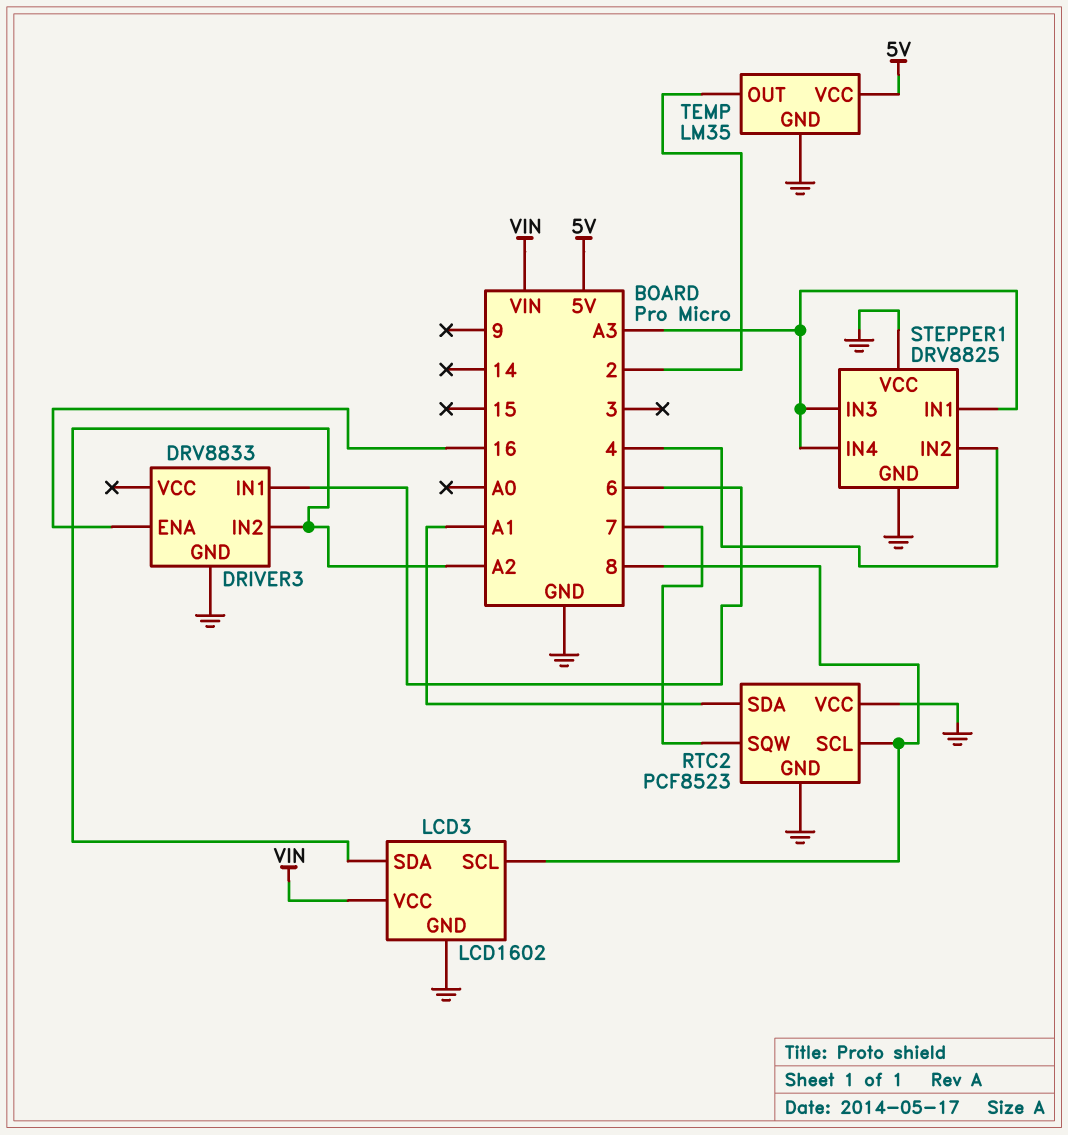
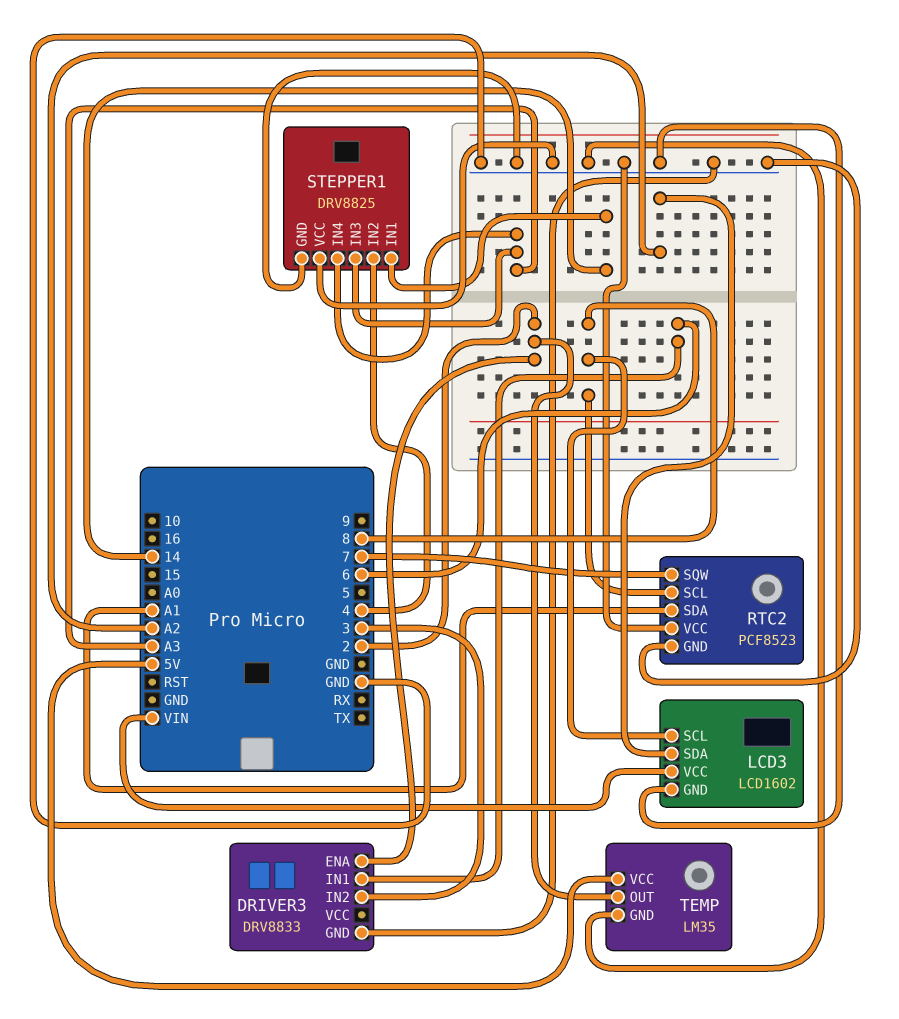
DRIVER3 pin ENA: 16 -> 2
DRIVER3 pin IN2: A2 -> 3
STEPPER1 pin IN1: A3 -> 14

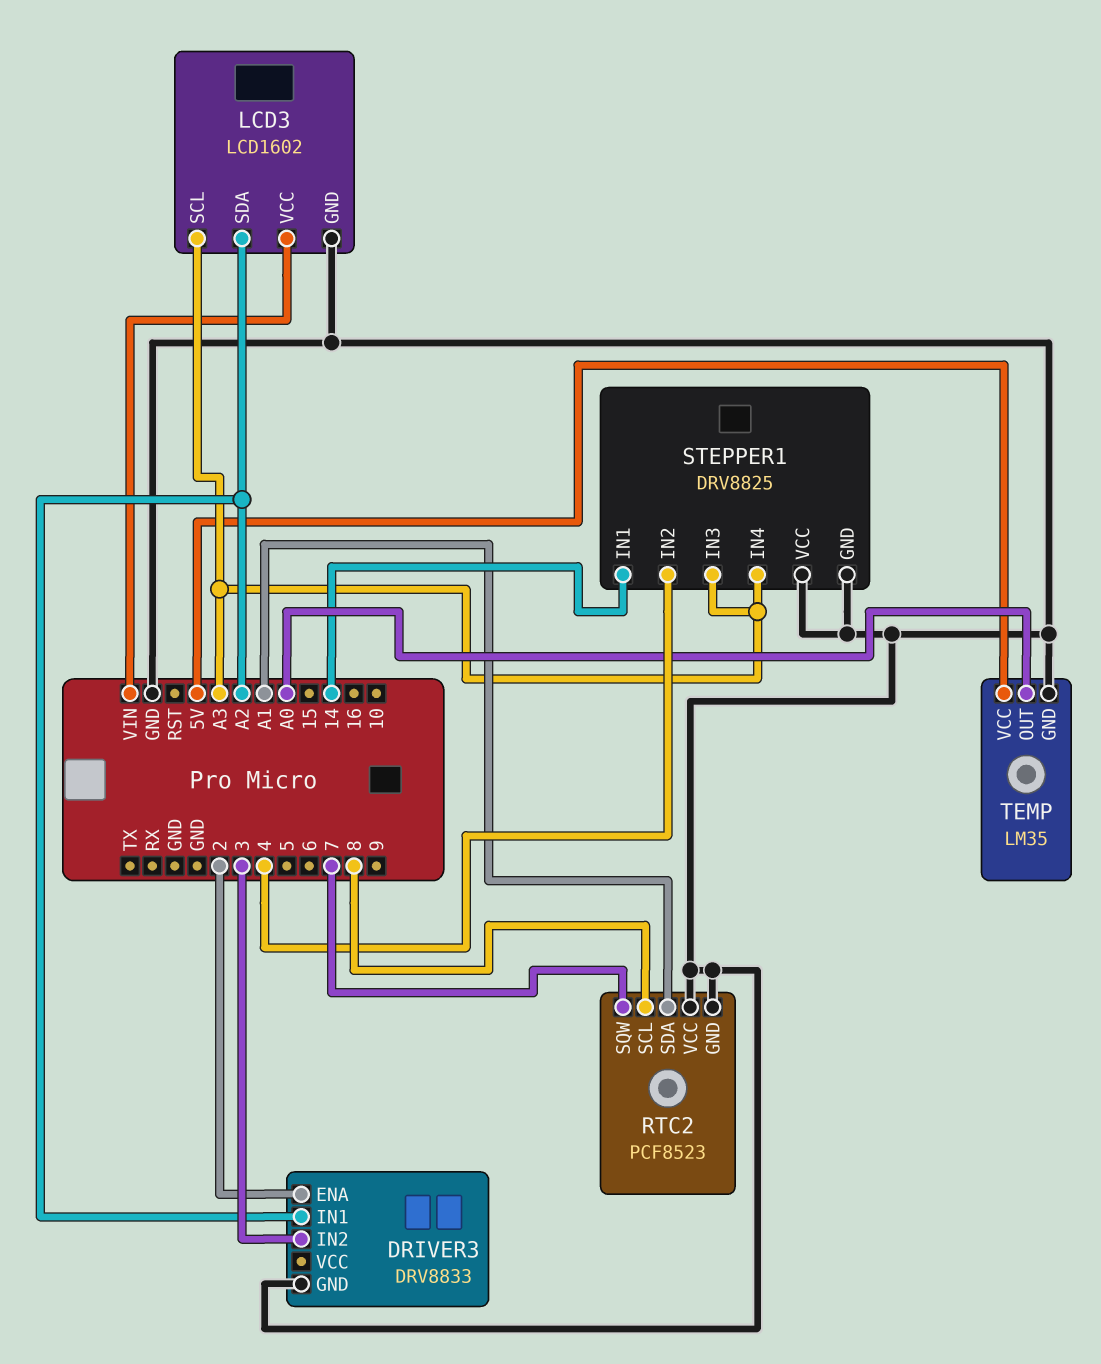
DRIVER3 pin IN1: 6 -> A2
LCD3 pin SCL: 8 -> A3
TEMP pin OUT: 2 -> A0

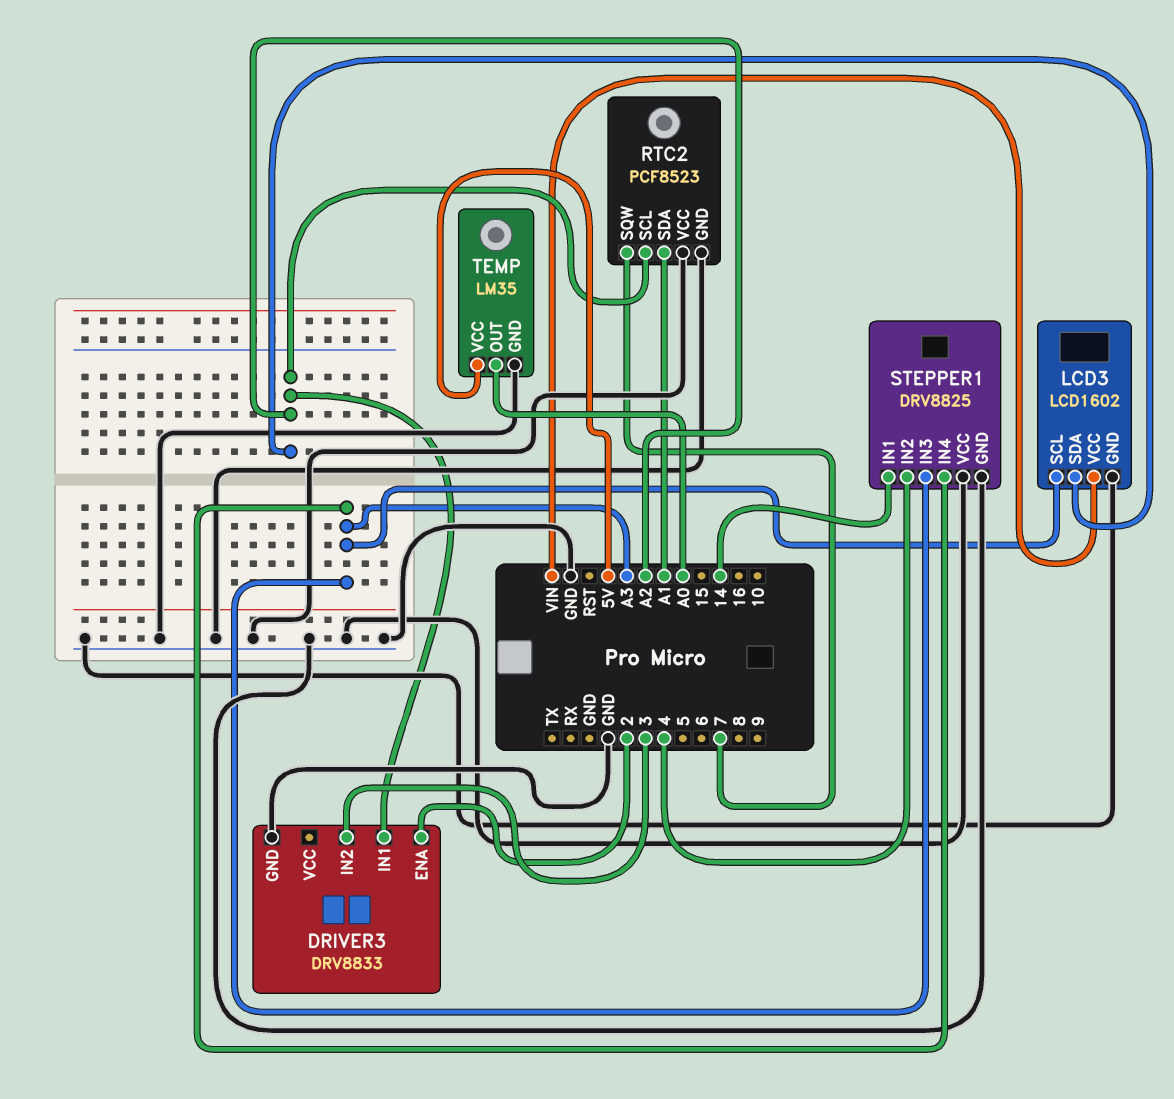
RTC2 pin SCL: 8 -> A2

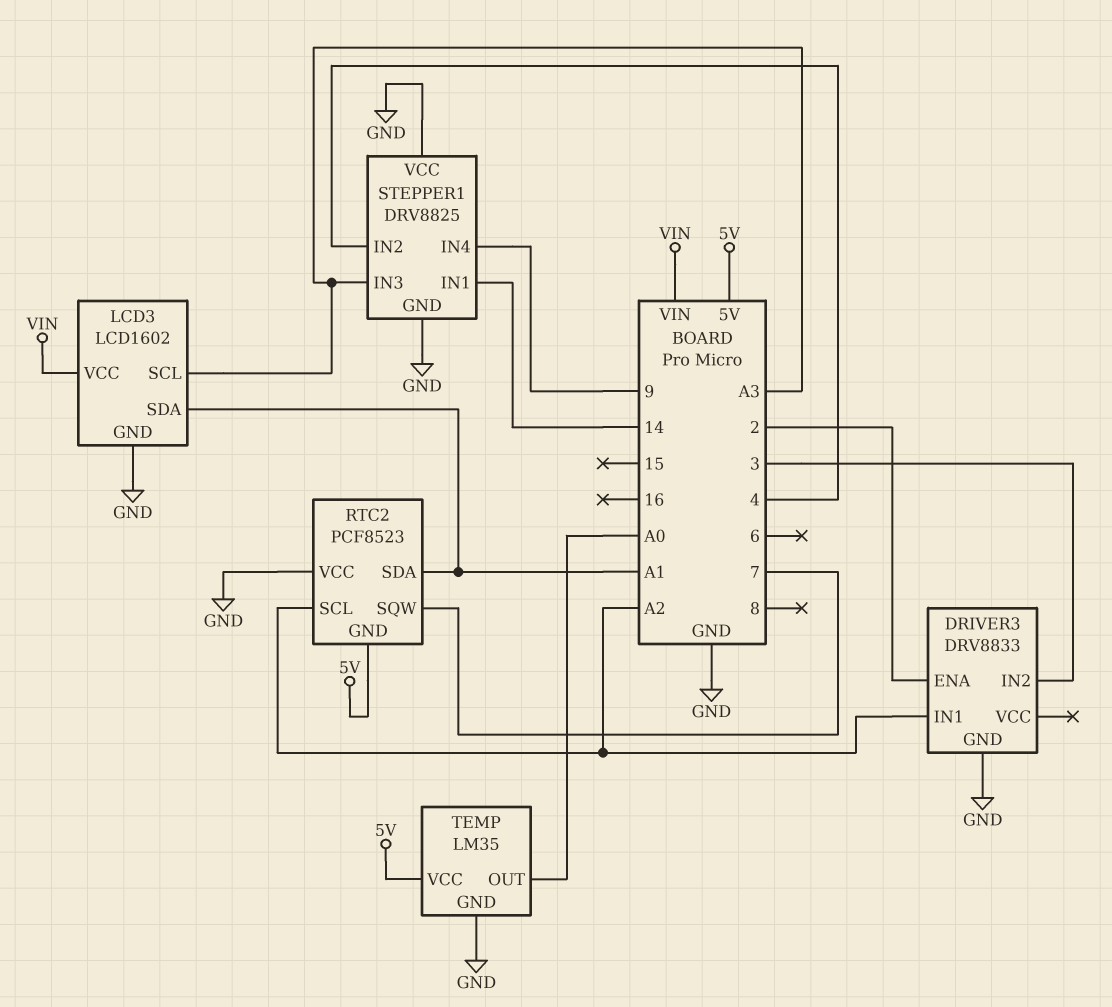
LCD3 pin SDA: A2 -> A1
RTC2 pin GND: GND -> 5V
STEPPER1 pin IN4: A3 -> 9

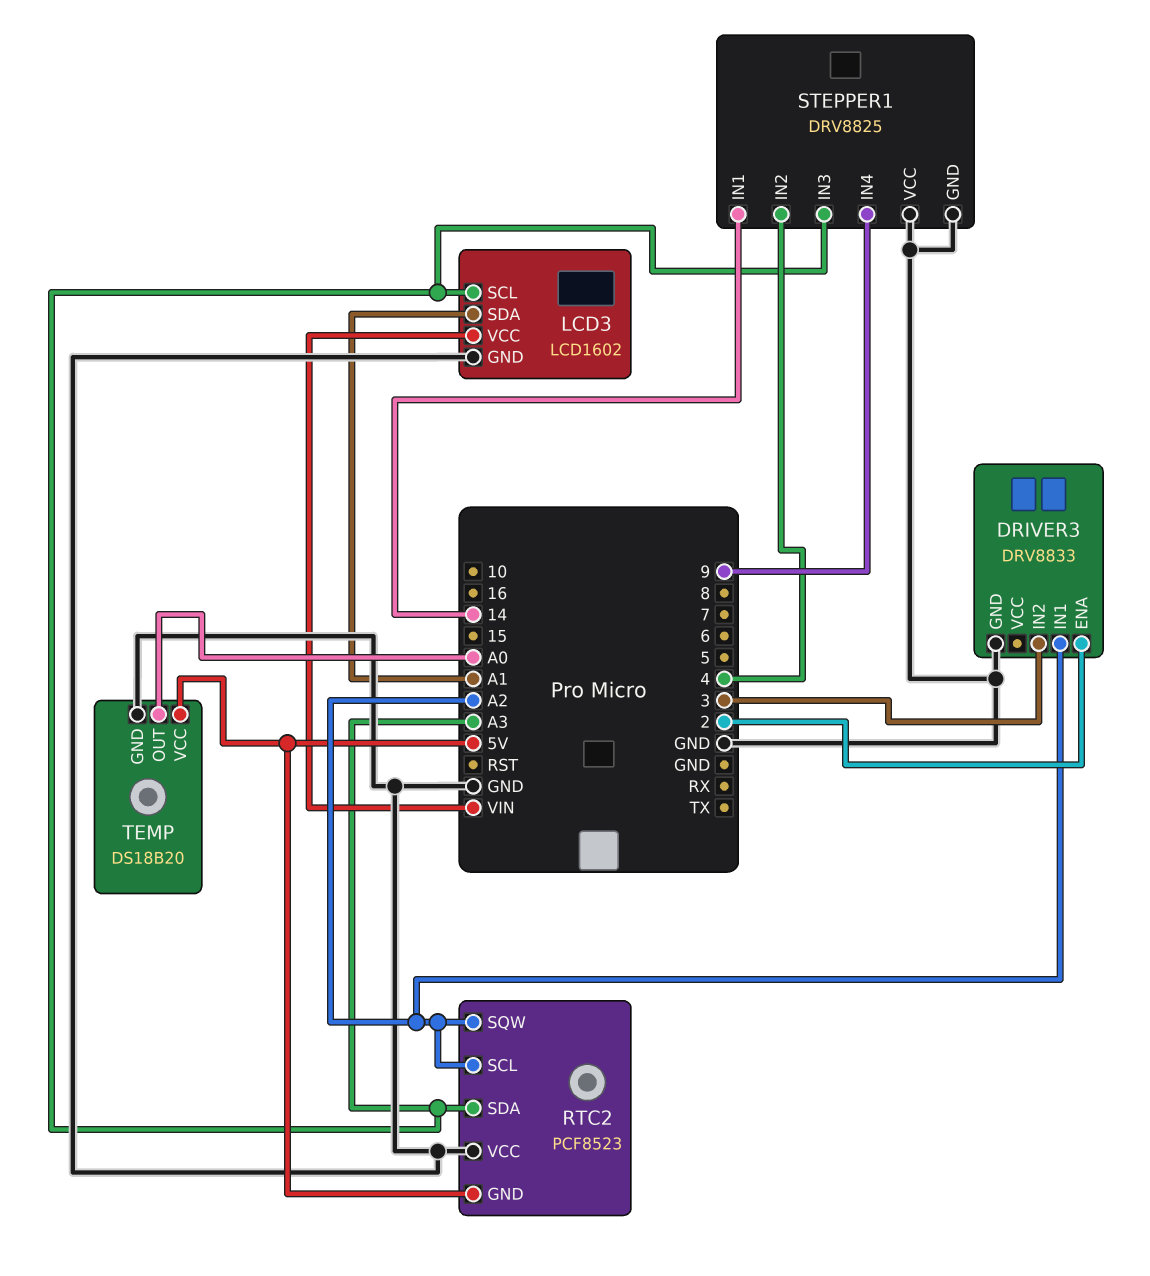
RTC2 pin SDA: A1 -> A3
RTC2 pin SQW: 7 -> A2
TEMP: LM35 -> DS18B20

